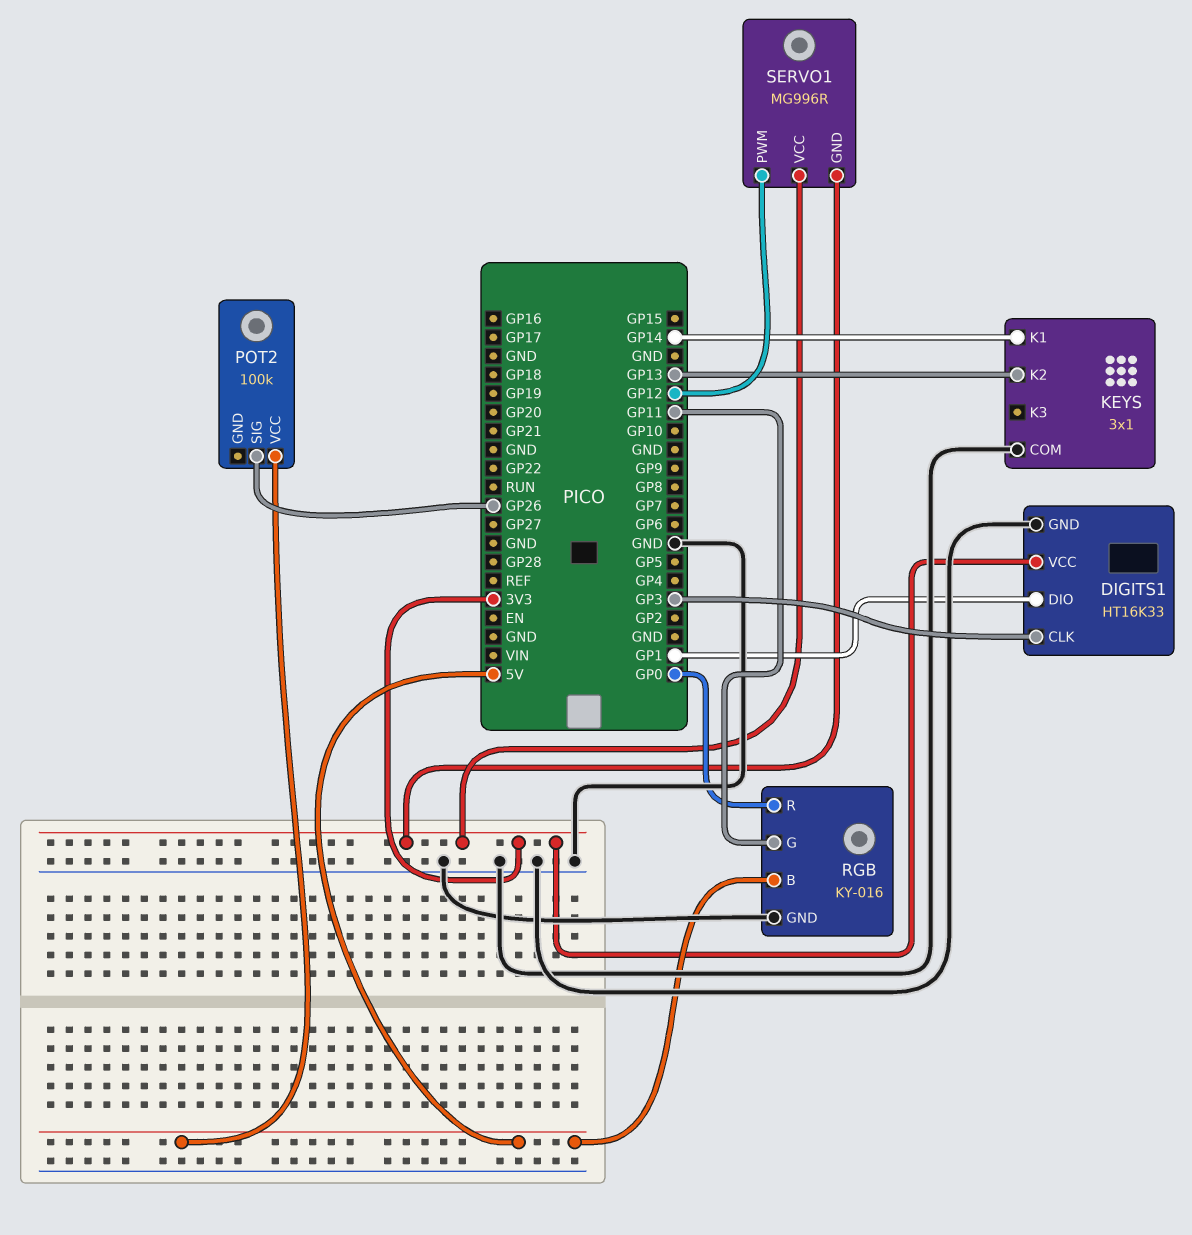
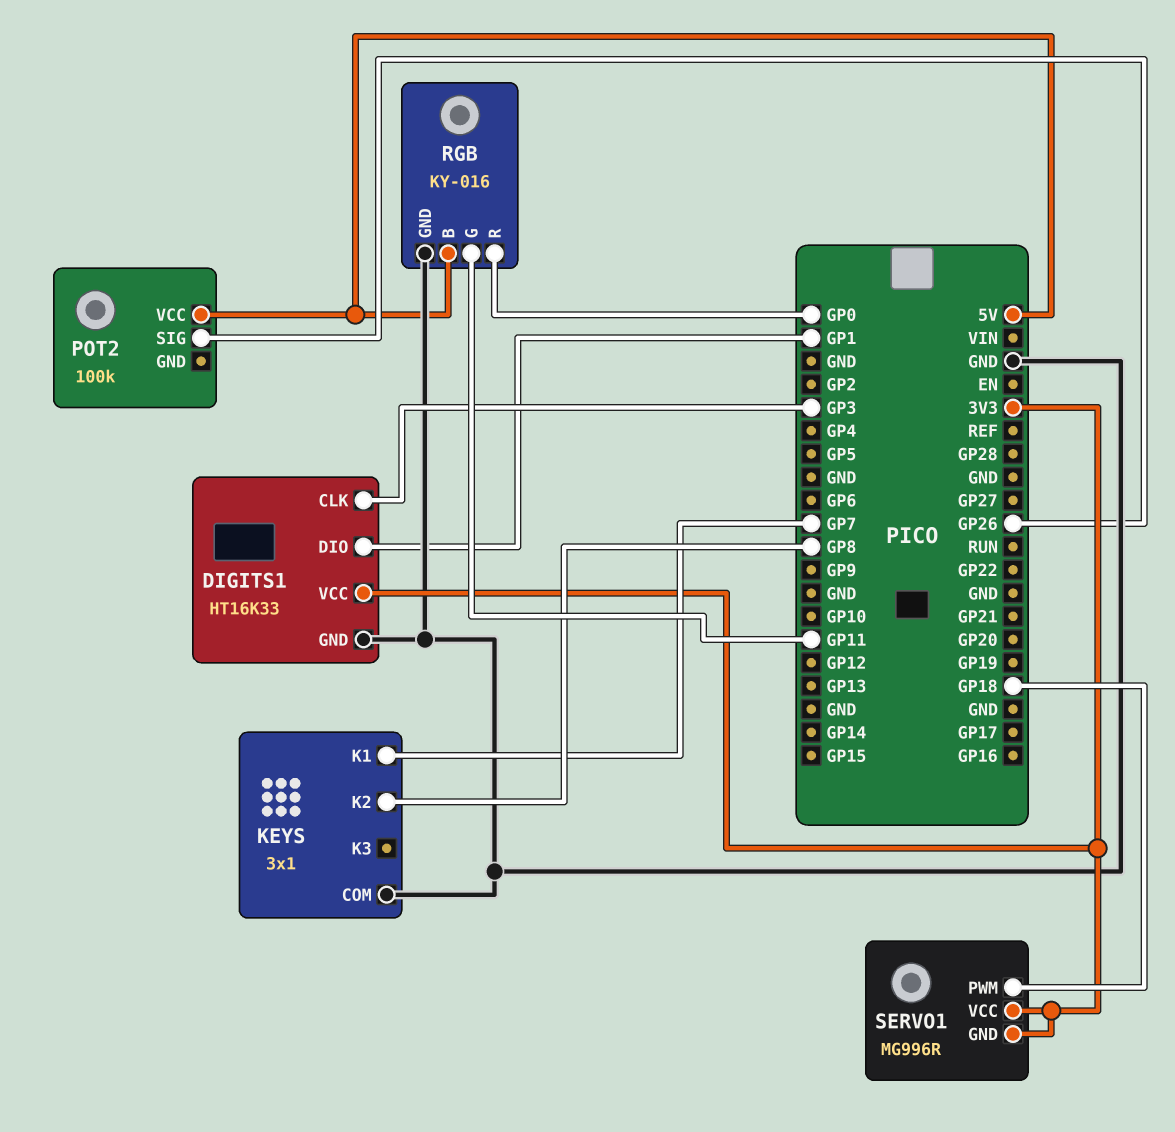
KEYS pin K1: GP14 -> GP7
KEYS pin K2: GP13 -> GP8
SERVO1 pin PWM: GP12 -> GP18

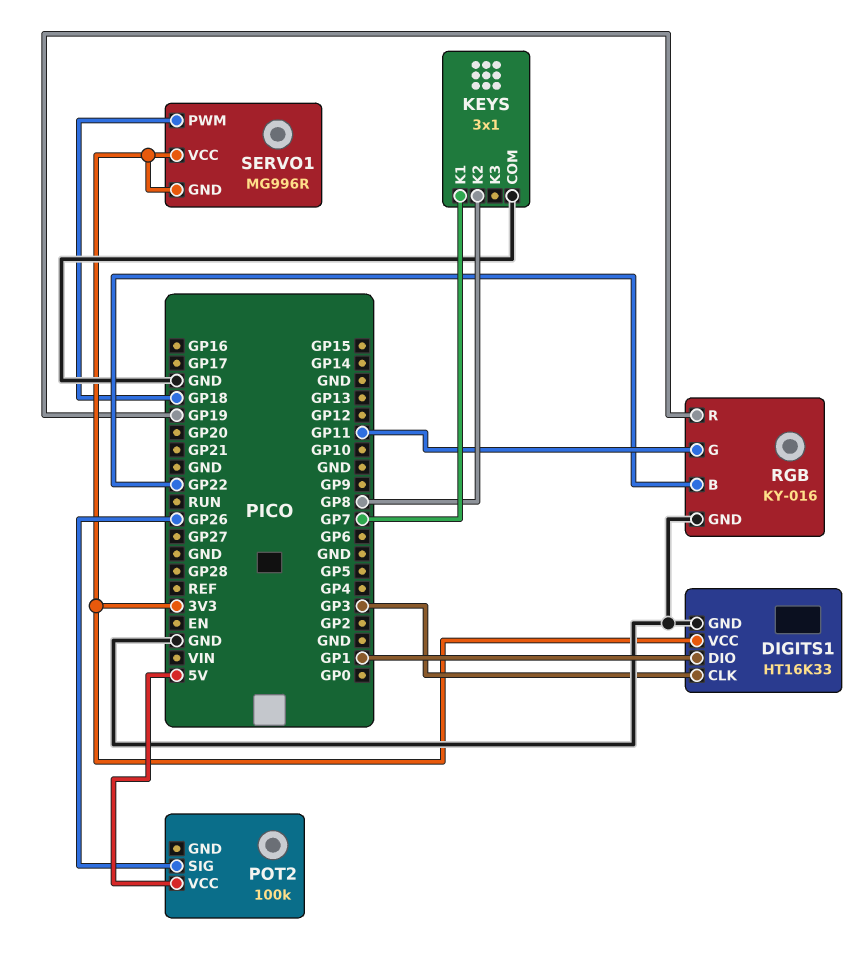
RGB pin B: 5V -> GP22
RGB pin R: GP0 -> GP19

